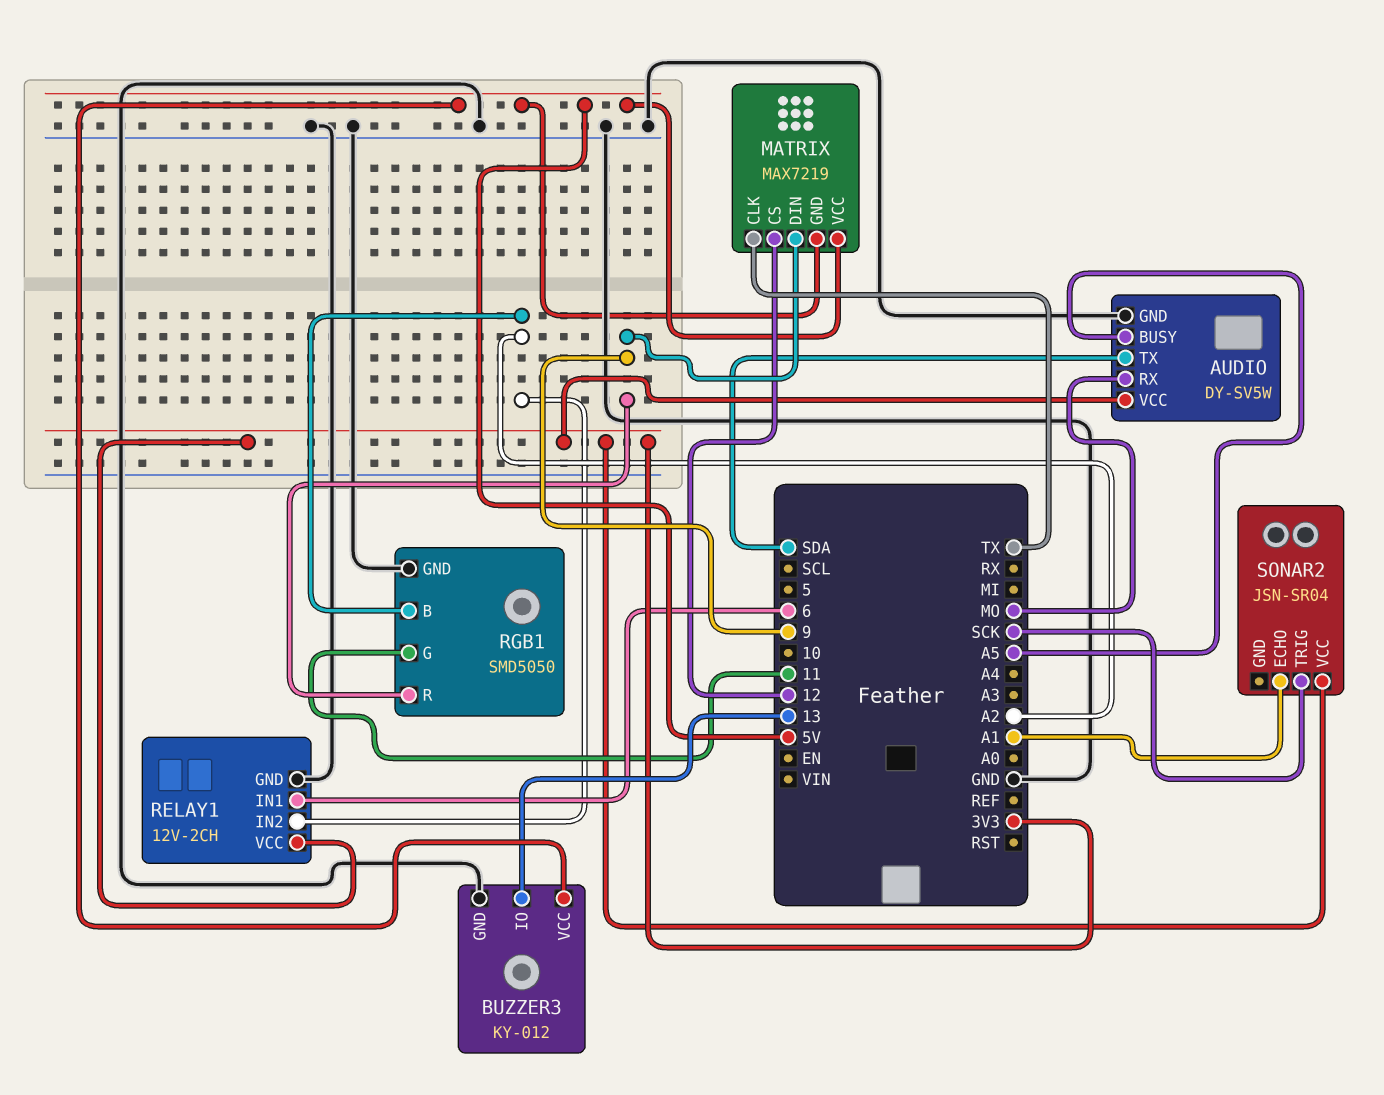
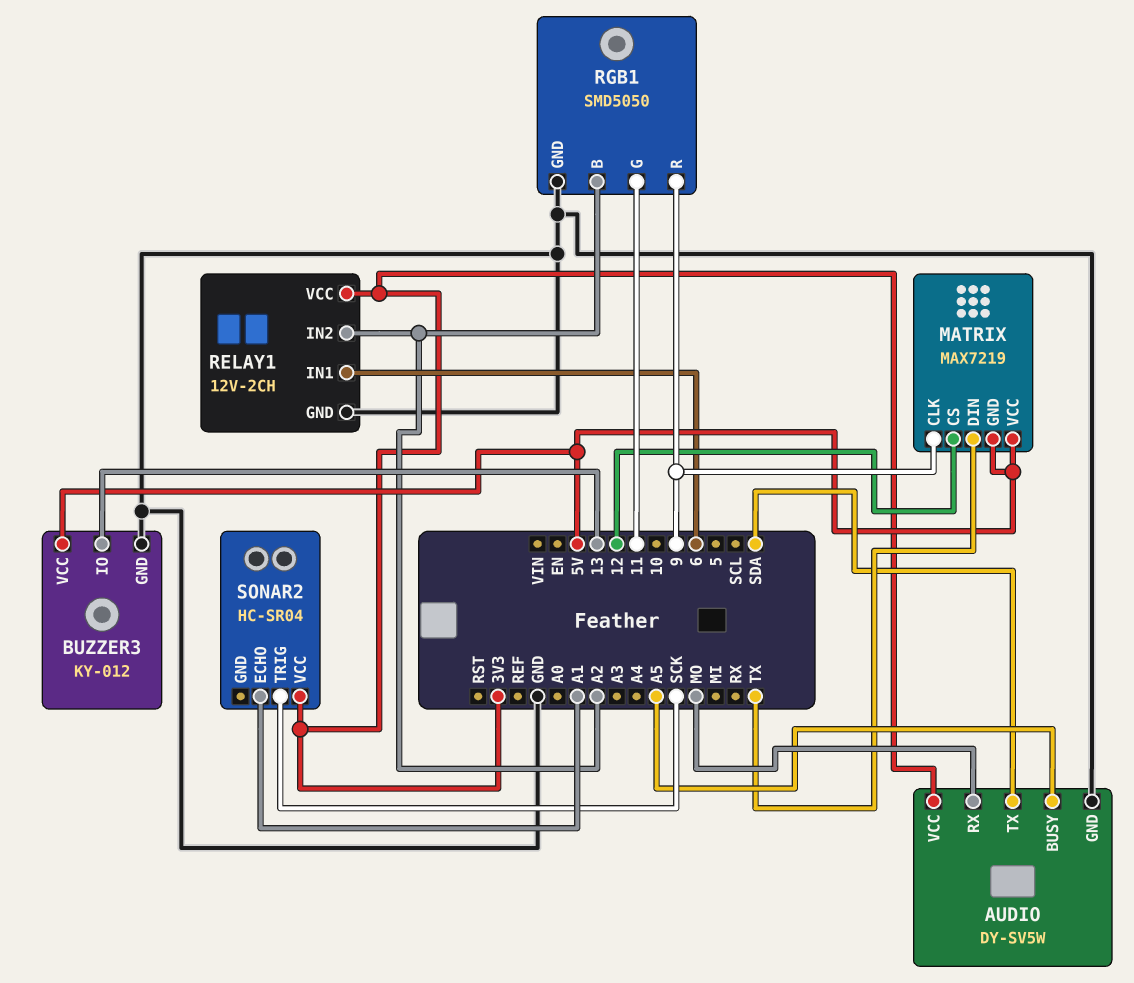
MATRIX pin CLK: TX -> 9
MATRIX pin DIN: 9 -> TX
SONAR2: JSN-SR04 -> HC-SR04

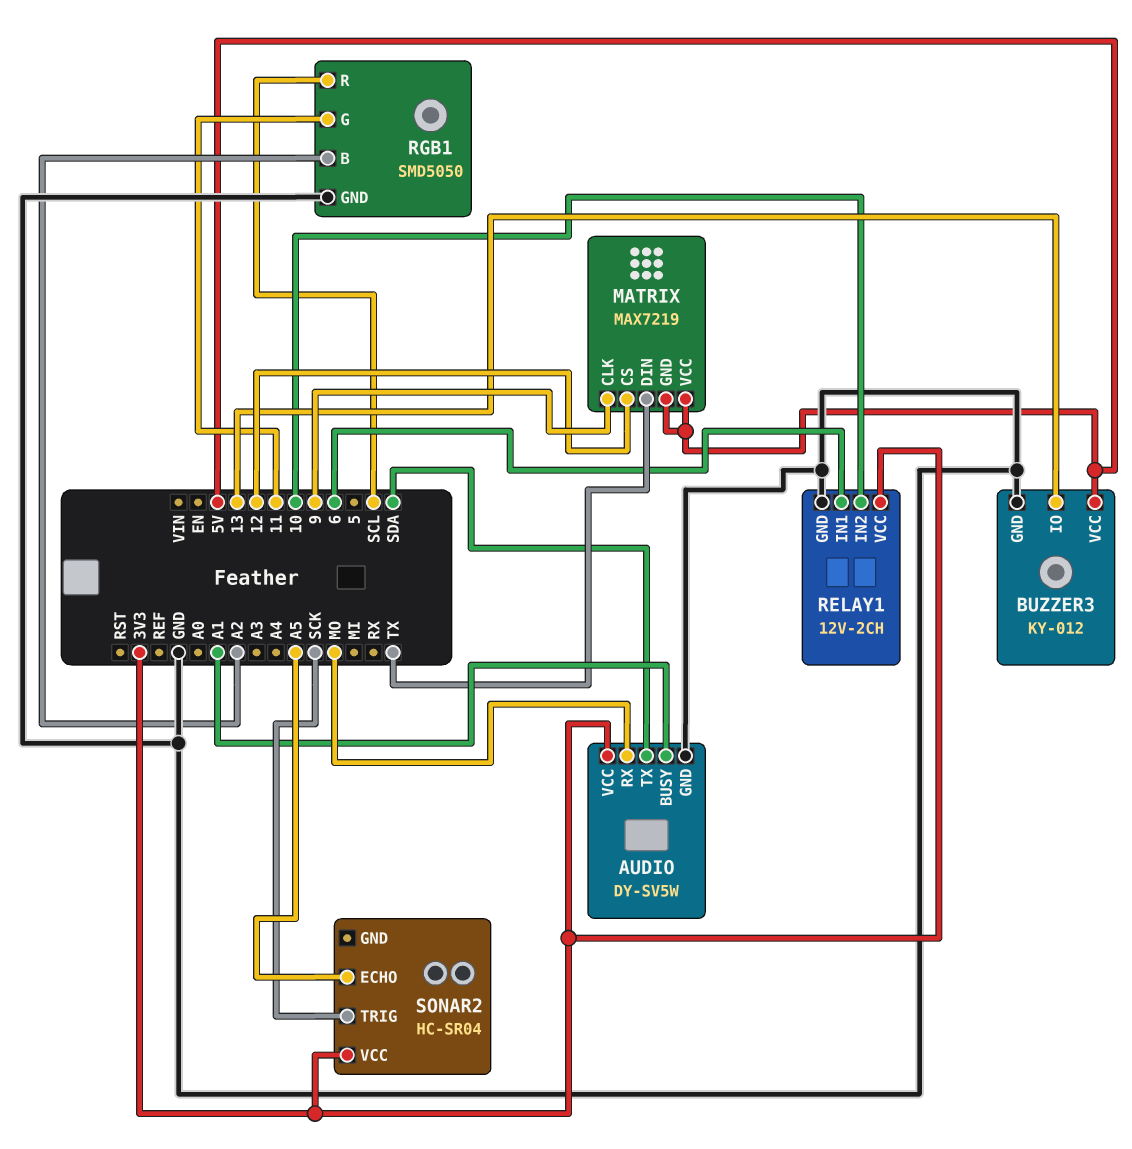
AUDIO pin BUSY: A5 -> A1
RELAY1 pin IN2: A2 -> 10
RGB1 pin R: 9 -> SCL
SONAR2 pin ECHO: A1 -> A5

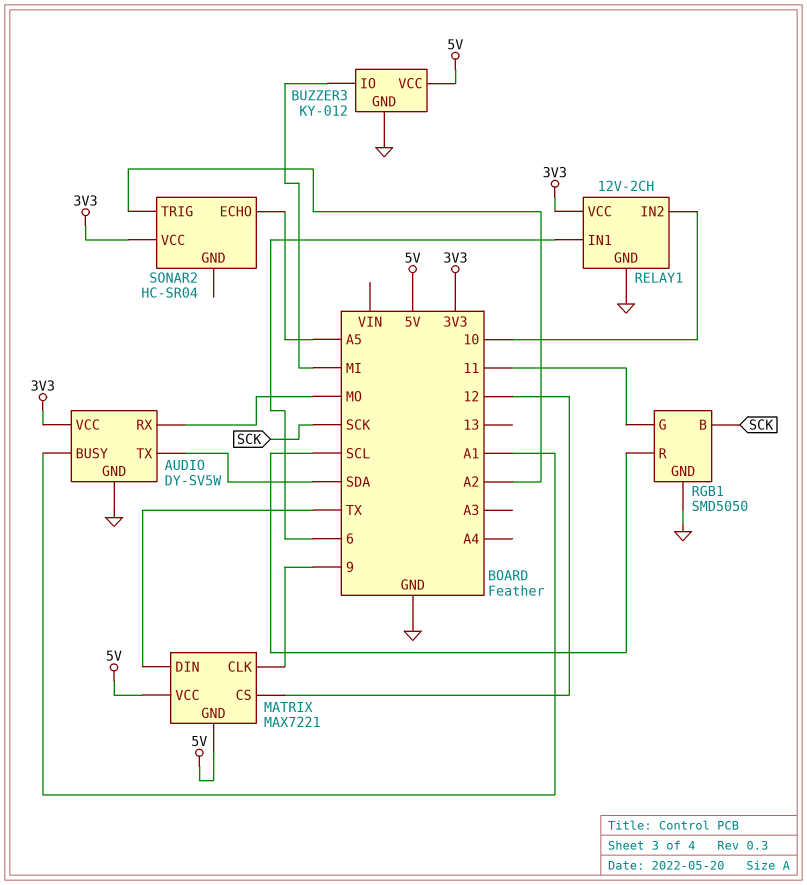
BUZZER3 pin IO: 13 -> MI
MATRIX: MAX7219 -> MAX7221
RGB1 pin B: A2 -> SCK
SONAR2 pin TRIG: SCK -> A2

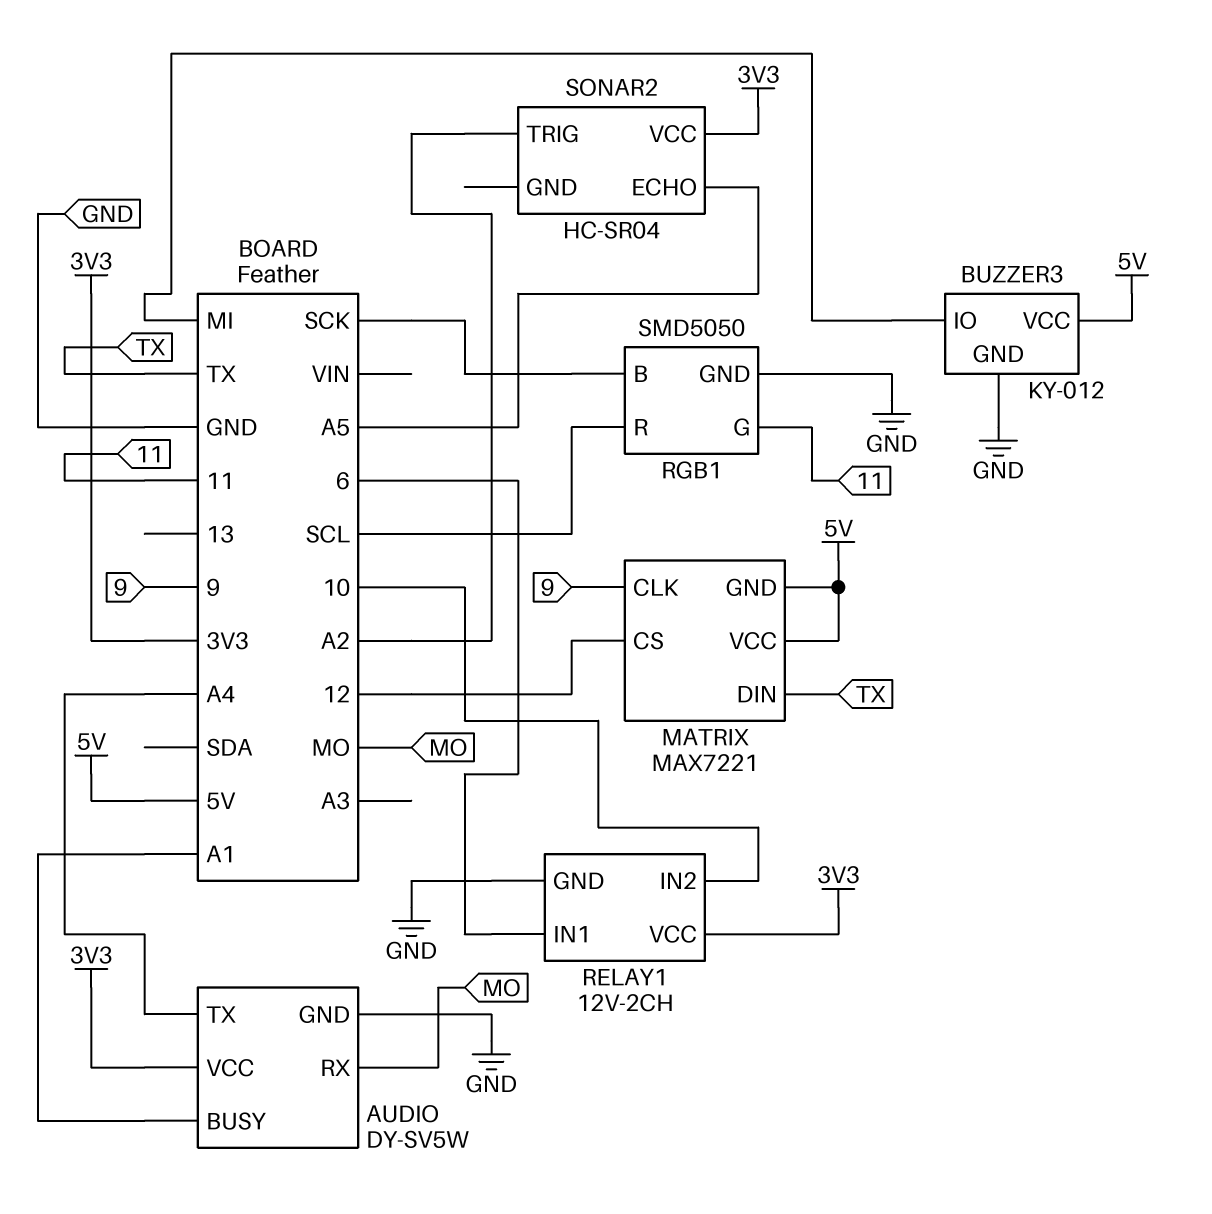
AUDIO pin TX: SDA -> A4

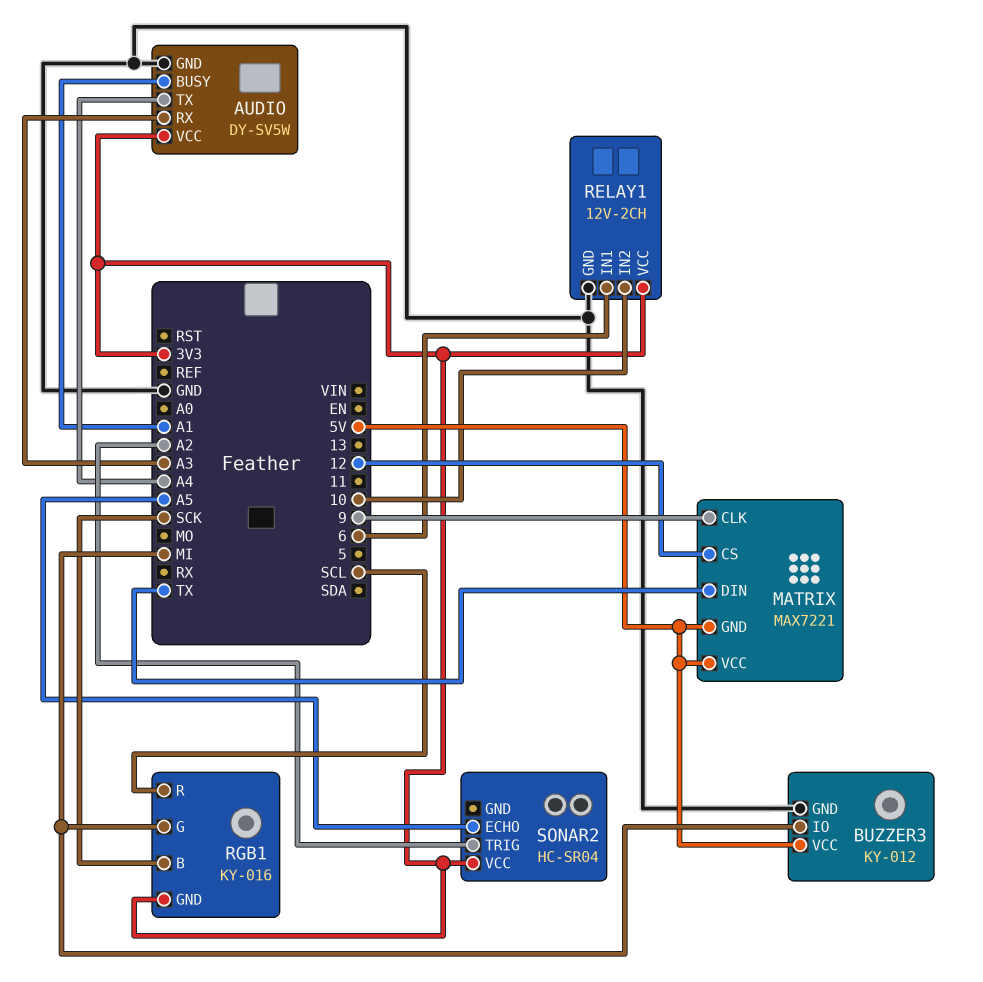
AUDIO pin RX: MO -> A3
RGB1: SMD5050 -> KY-016
RGB1 pin G: 11 -> MI
RGB1 pin GND: GND -> 3V3

